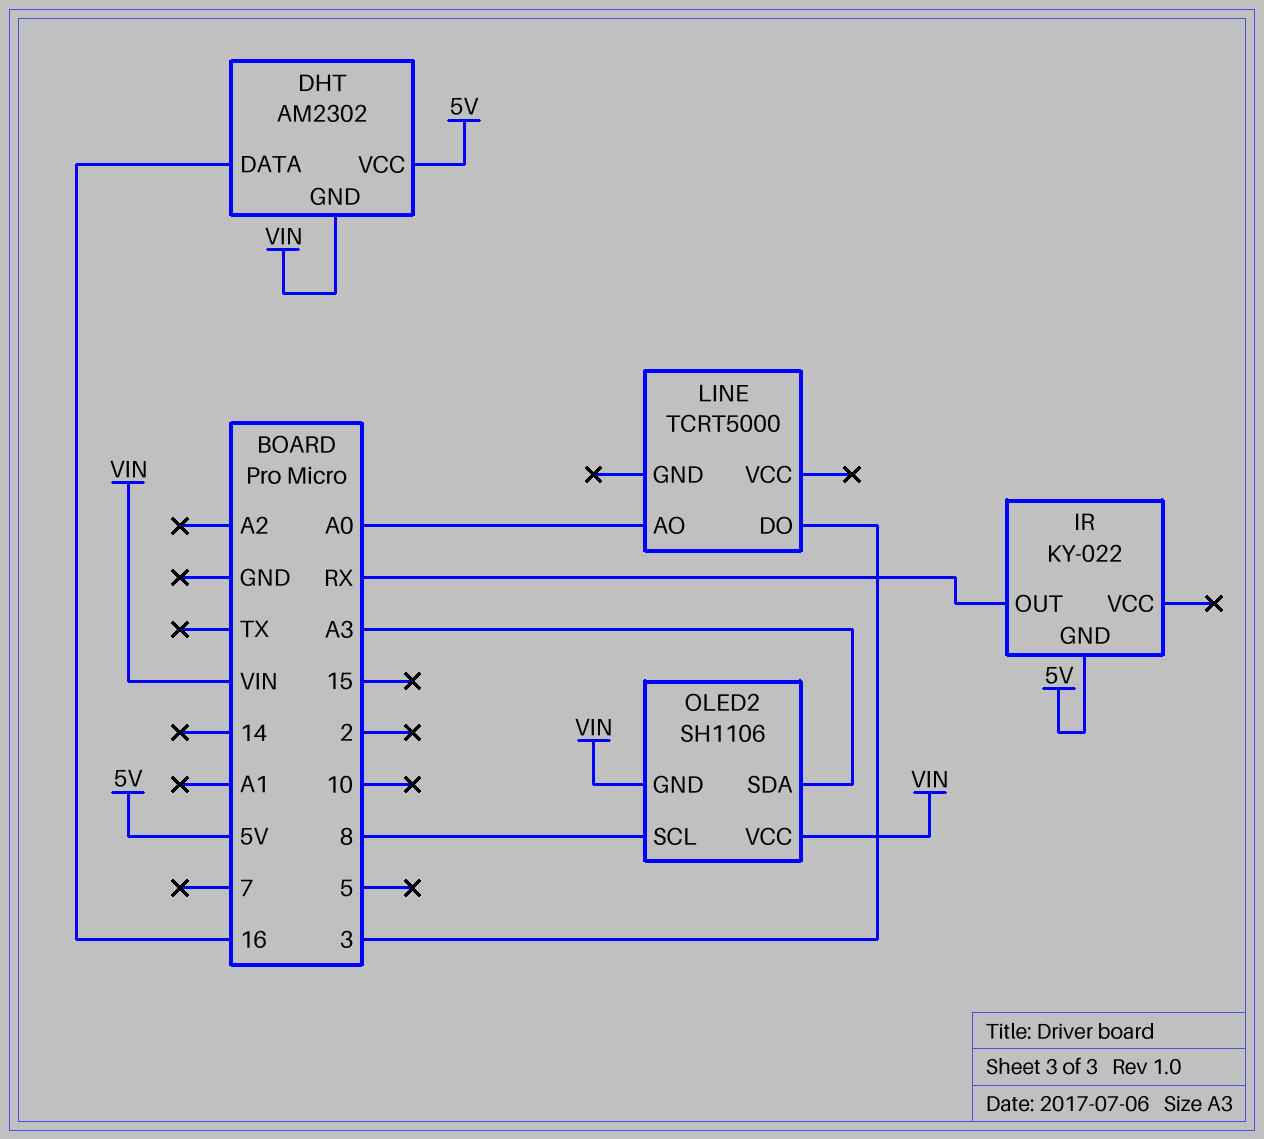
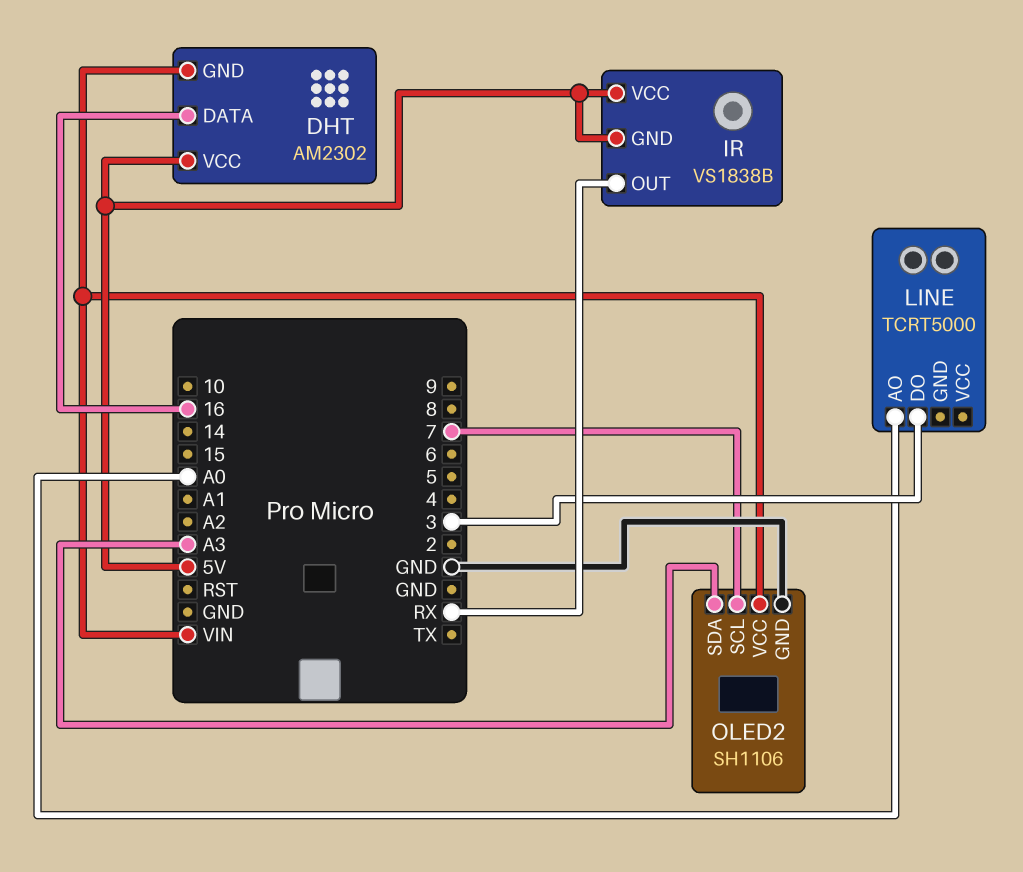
IR: KY-022 -> VS1838B
IR pin VCC: none -> 5V
OLED2 pin GND: VIN -> GND
OLED2 pin SCL: 8 -> 7

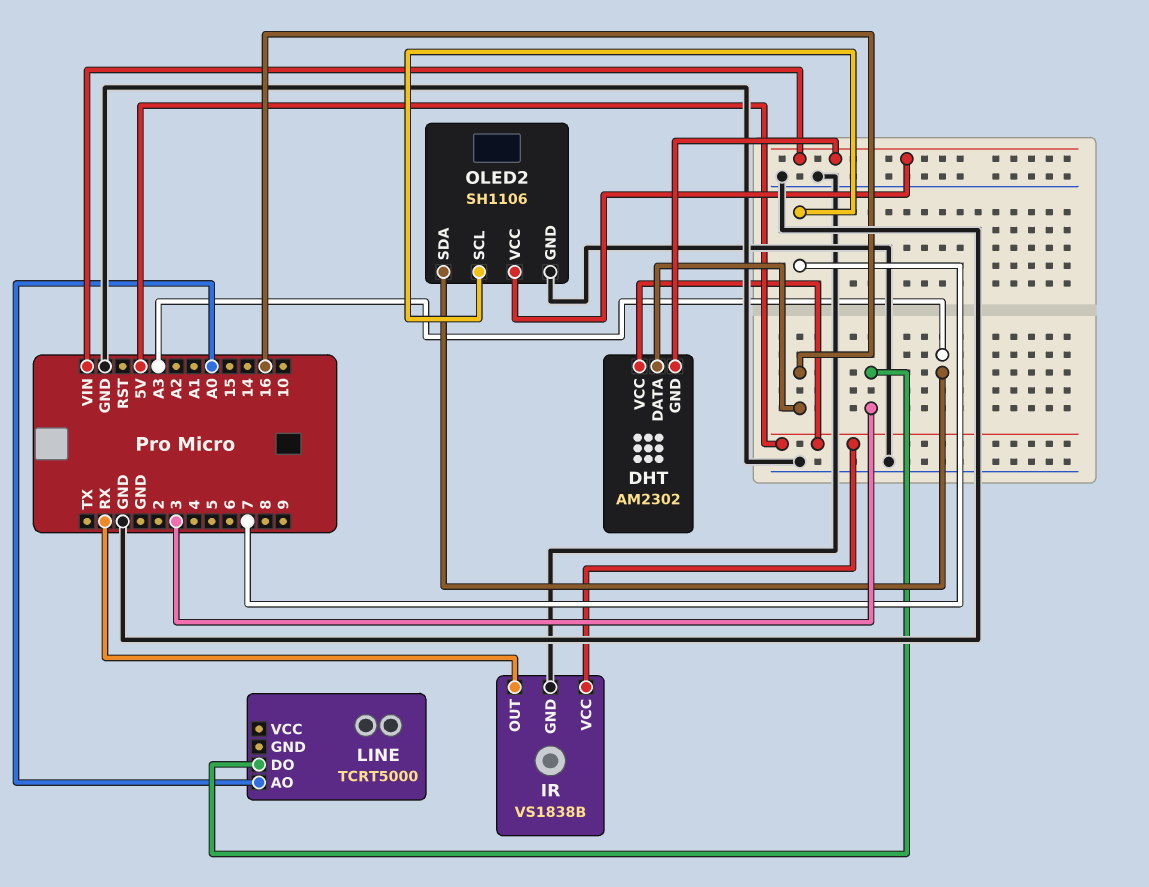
IR pin GND: 5V -> GND

